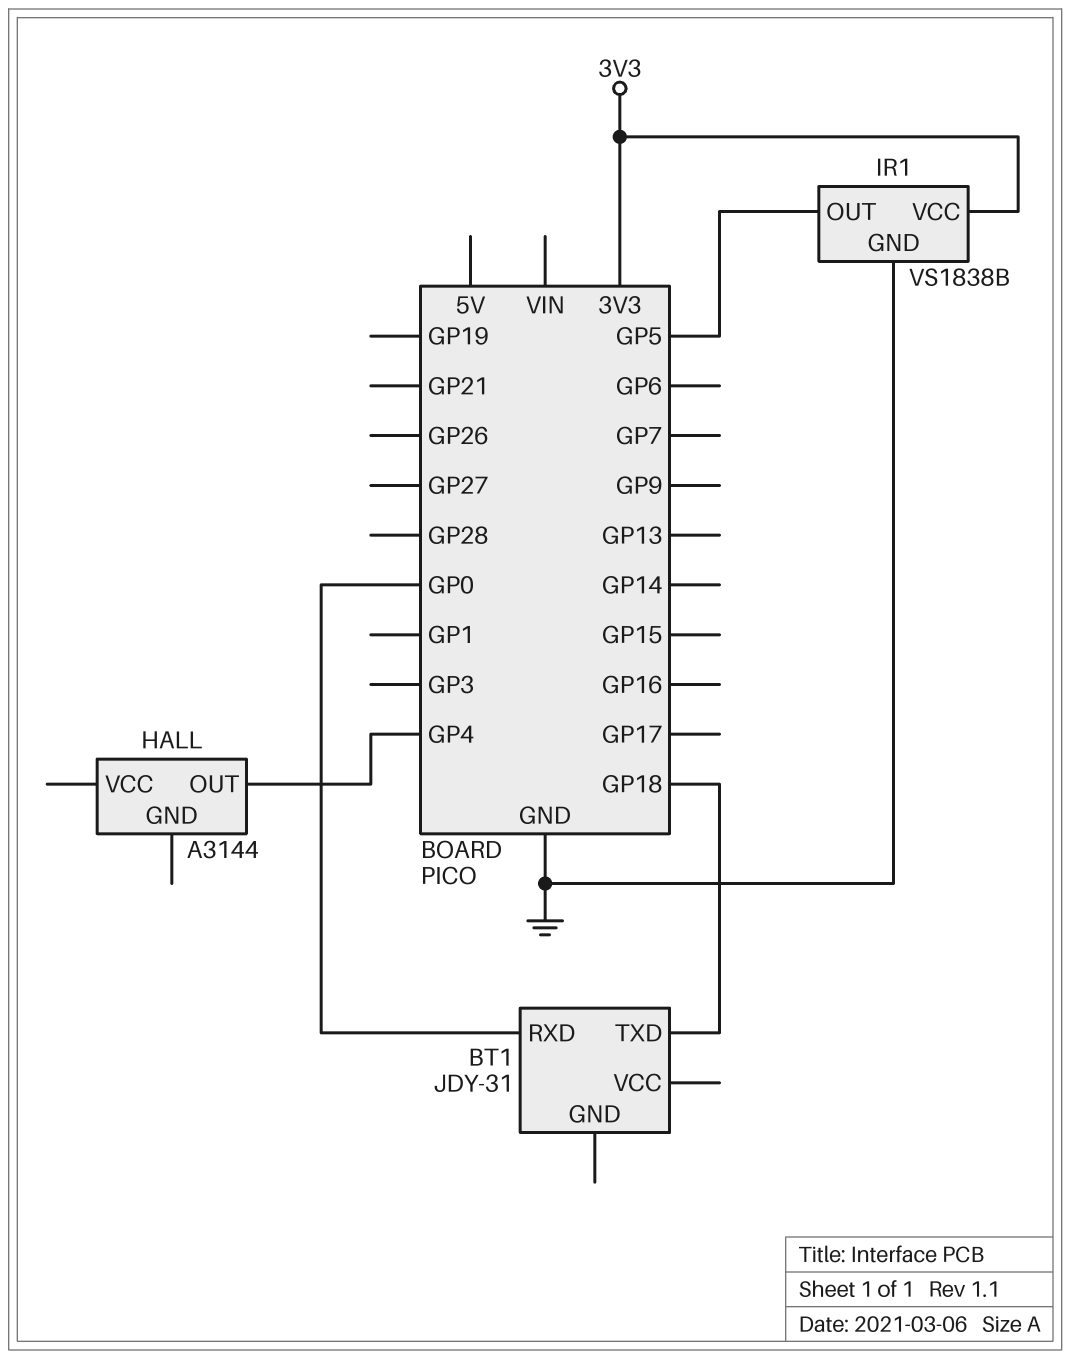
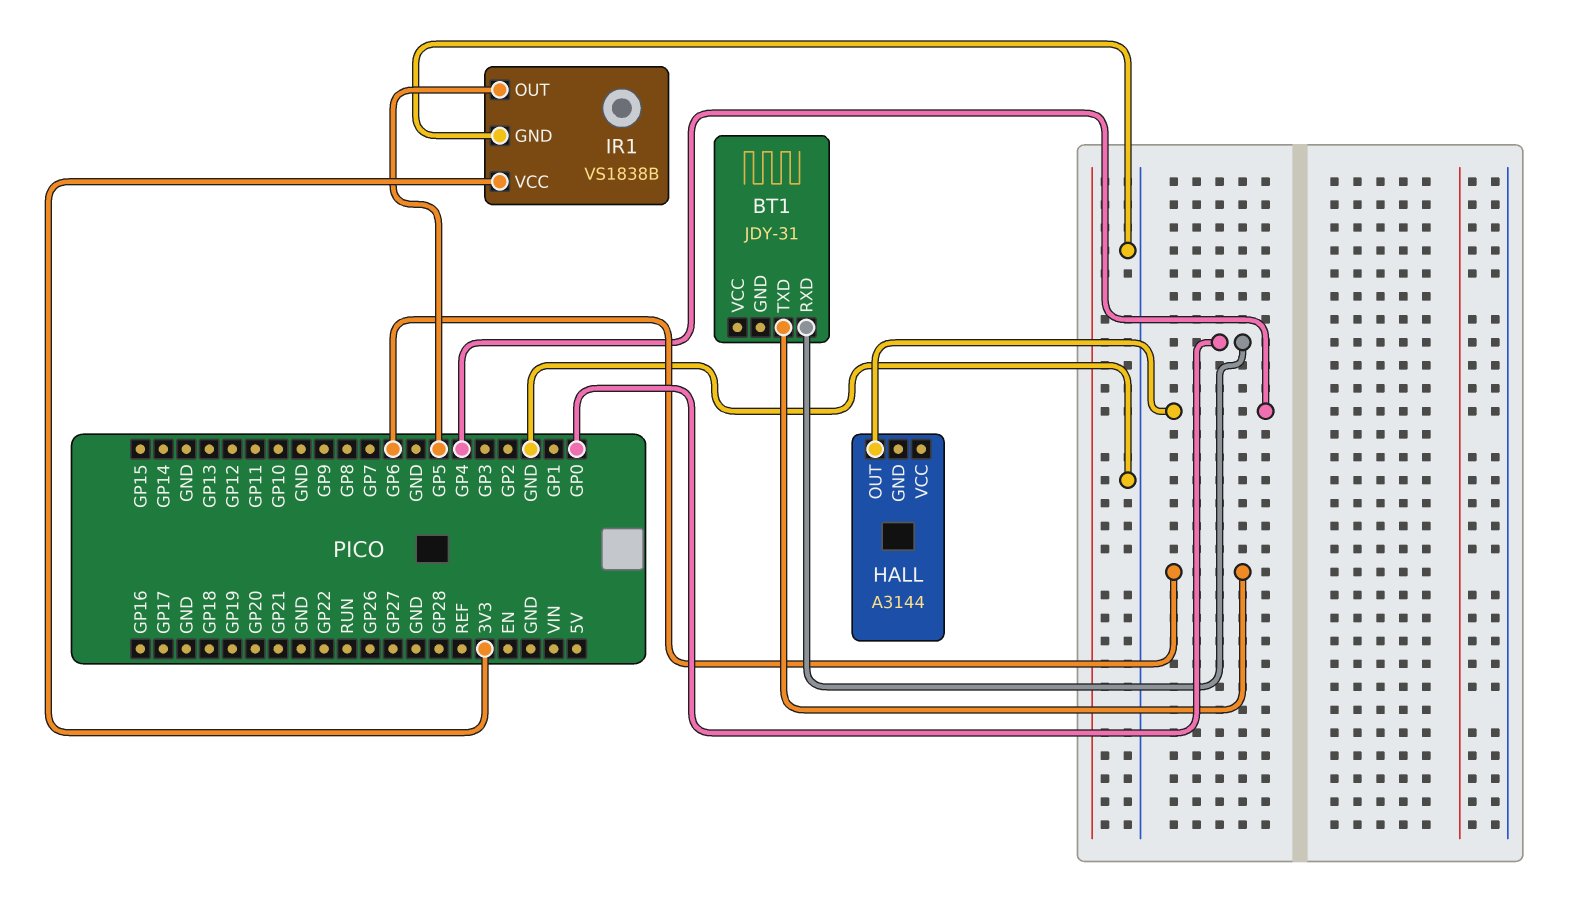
BT1 pin TXD: GP18 -> GP6

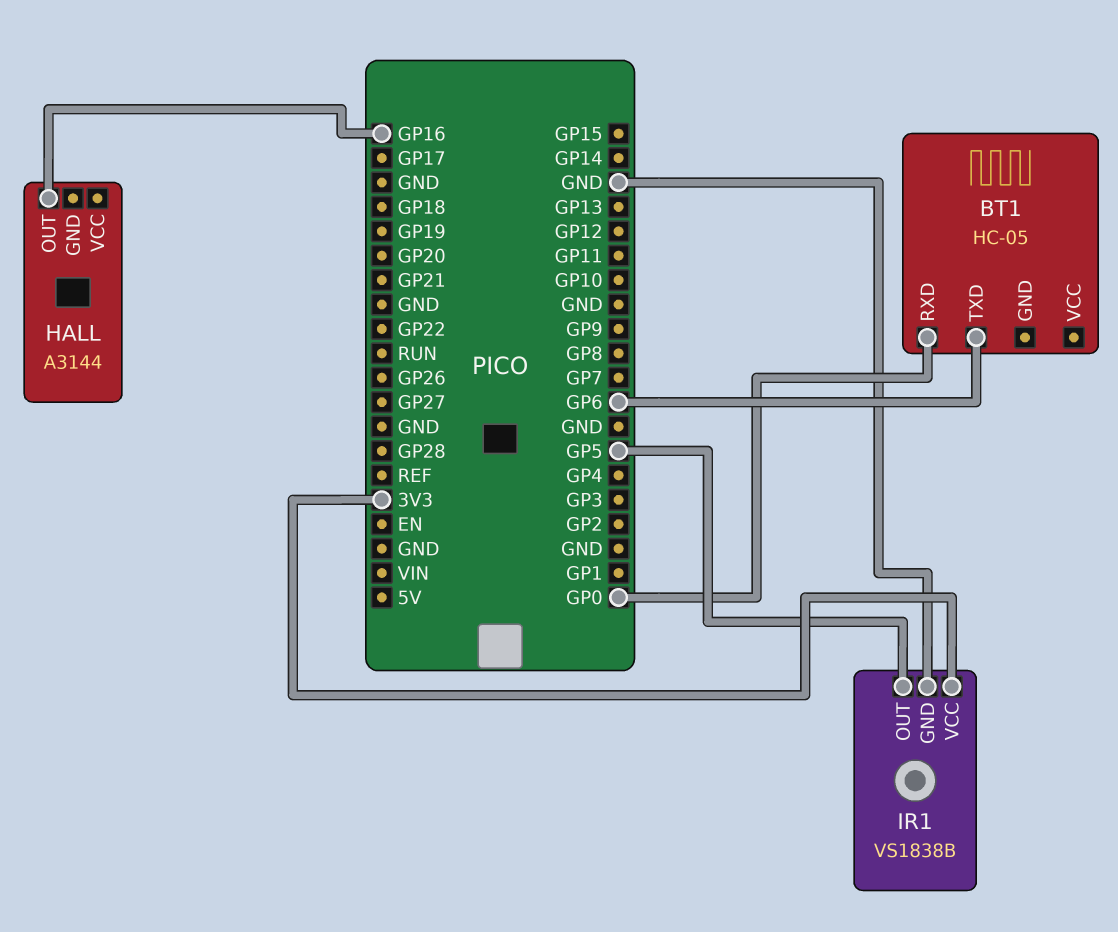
BT1: JDY-31 -> HC-05
HALL pin OUT: GP4 -> GP16

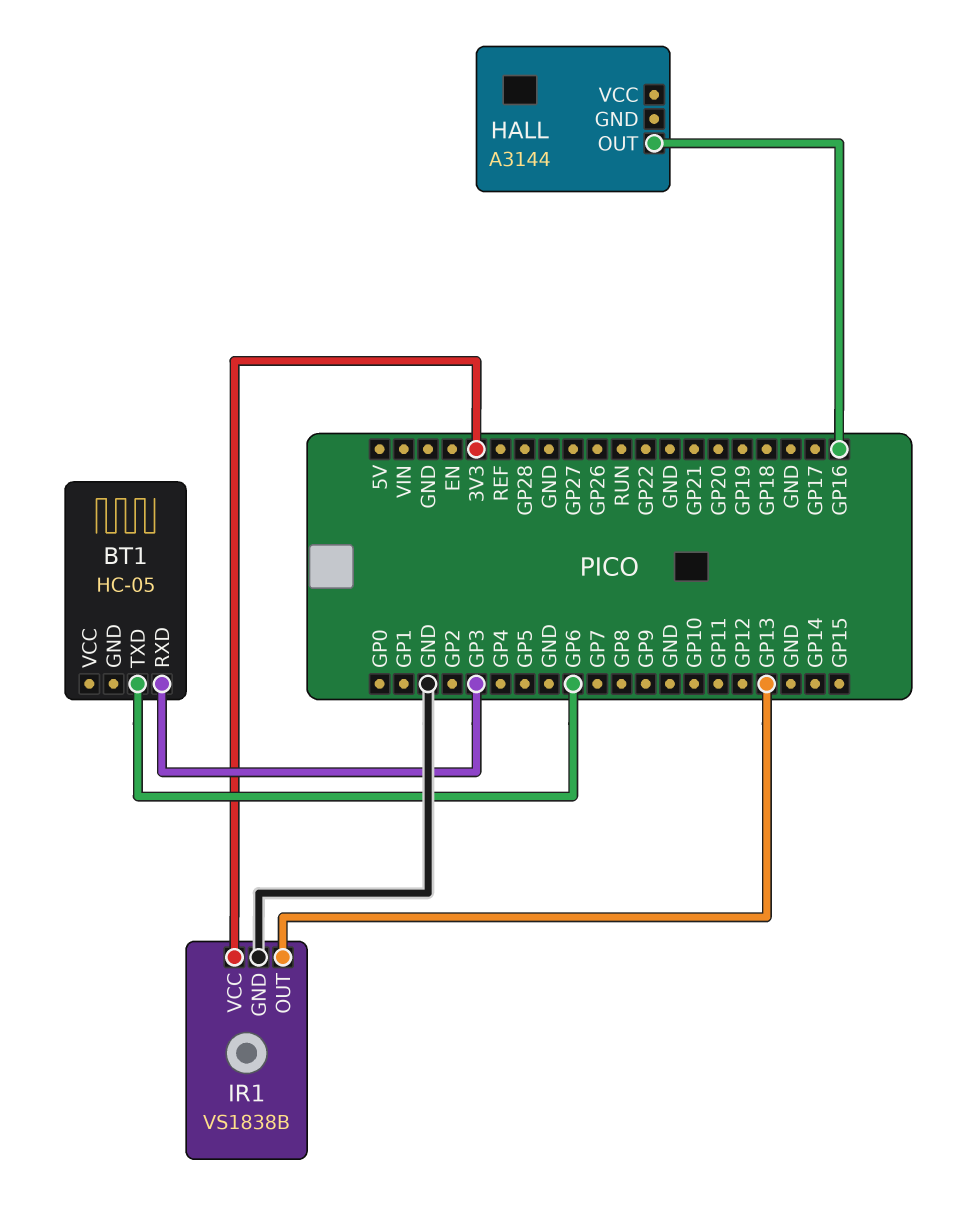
BT1 pin RXD: GP0 -> GP3
IR1 pin OUT: GP5 -> GP13

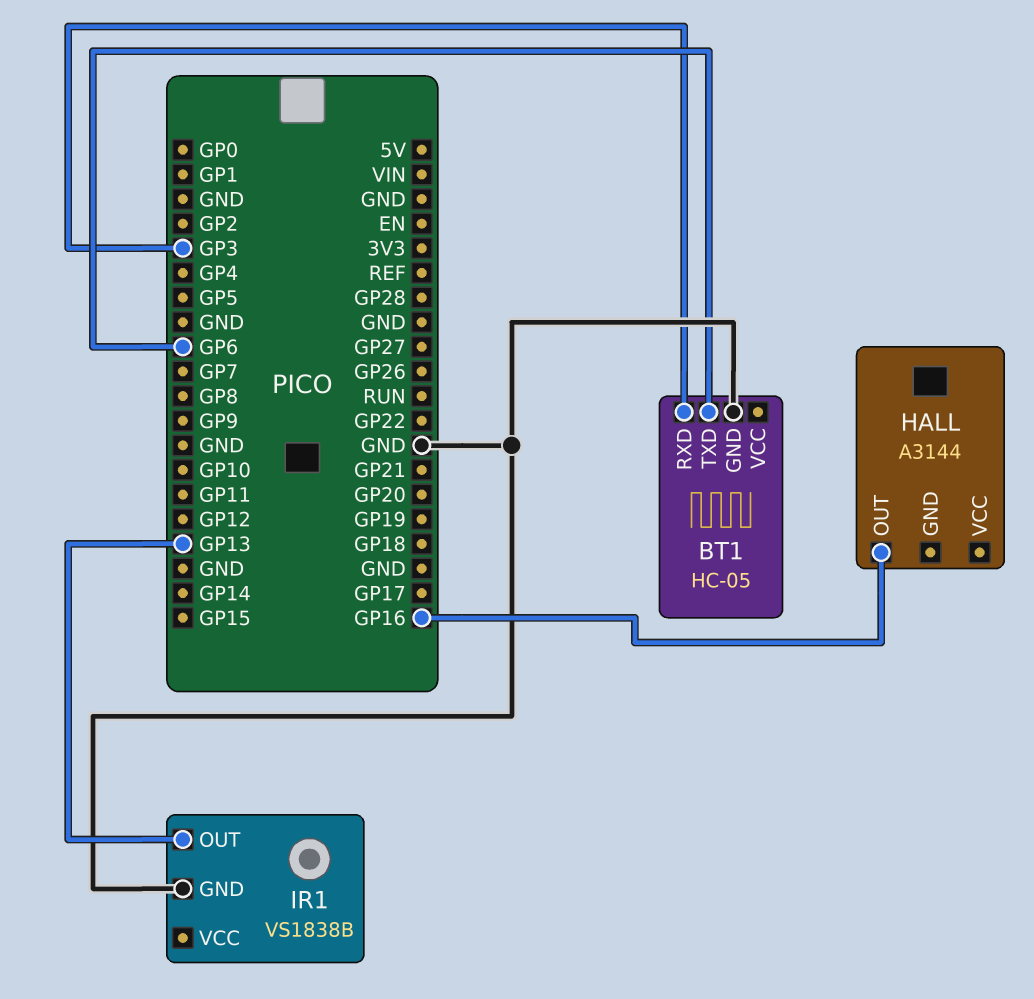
BT1 pin GND: none -> GND
IR1 pin VCC: 3V3 -> none

